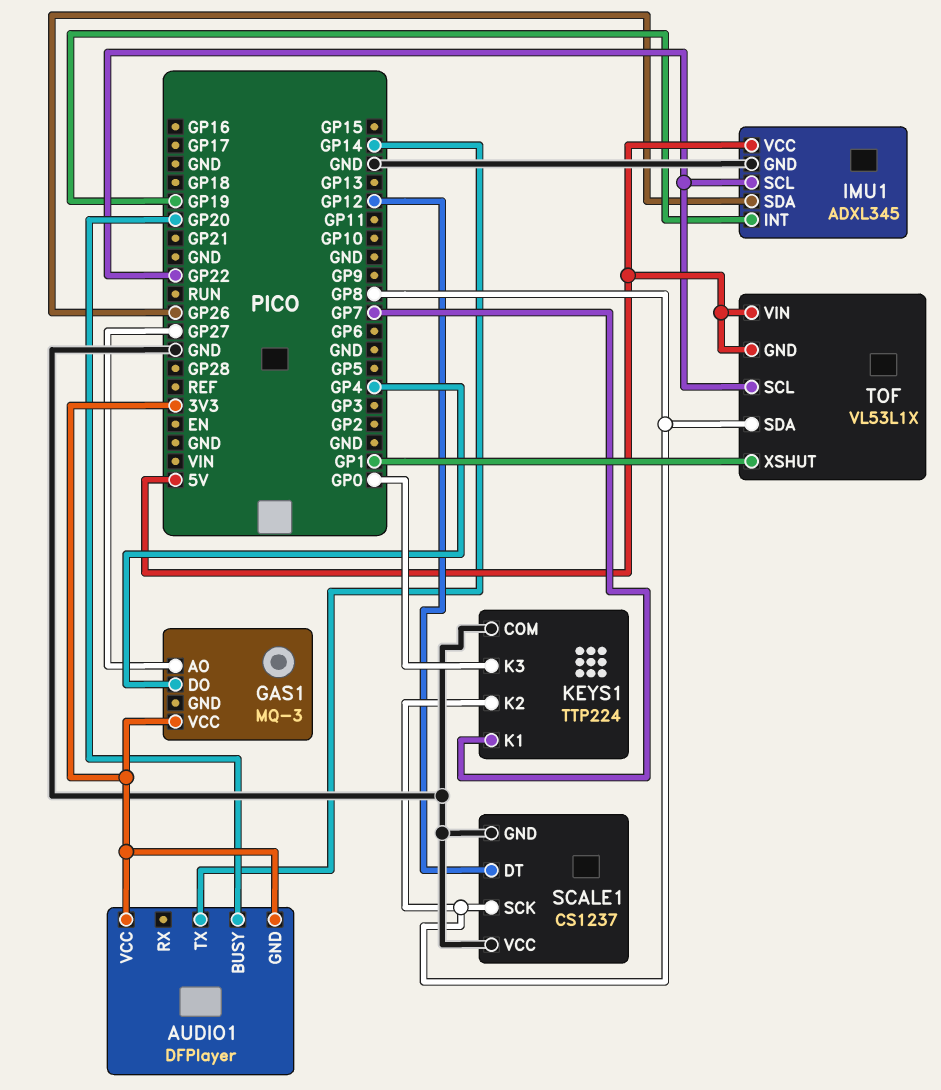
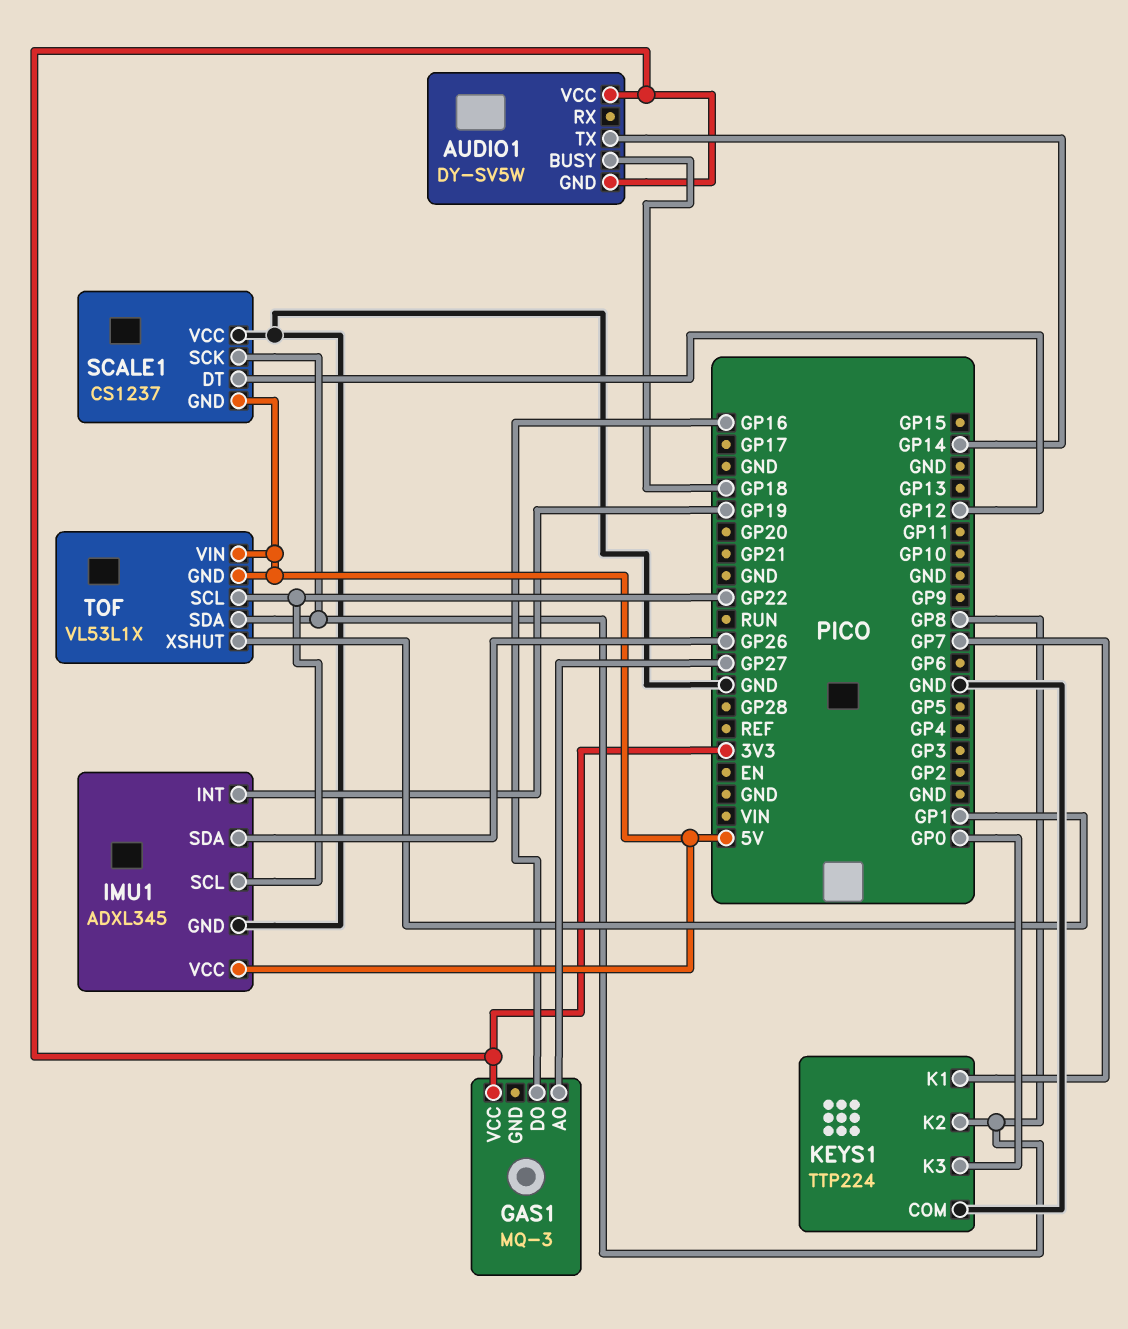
AUDIO1: DFPlayer -> DY-SV5W
AUDIO1 pin BUSY: GP20 -> GP18
GAS1 pin DO: GP4 -> GP16
SCALE1 pin GND: GND -> 5V

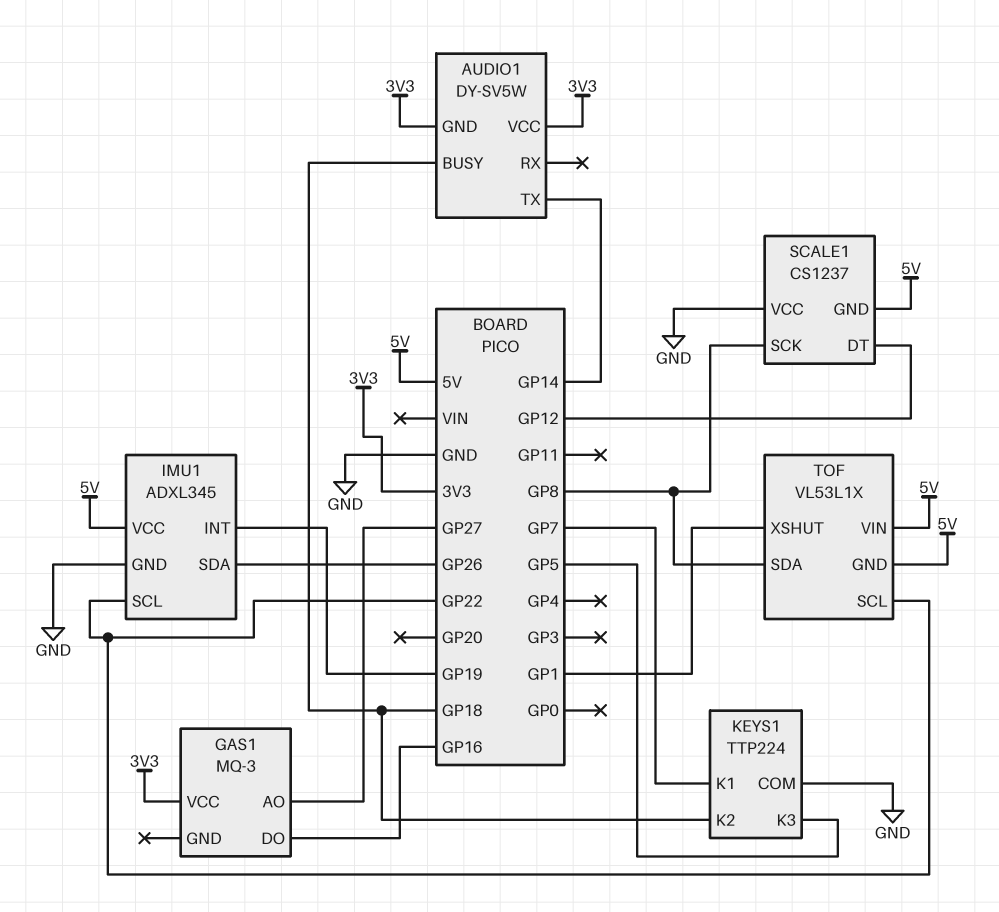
KEYS1 pin K2: GP8 -> GP18
KEYS1 pin K3: GP0 -> GP5

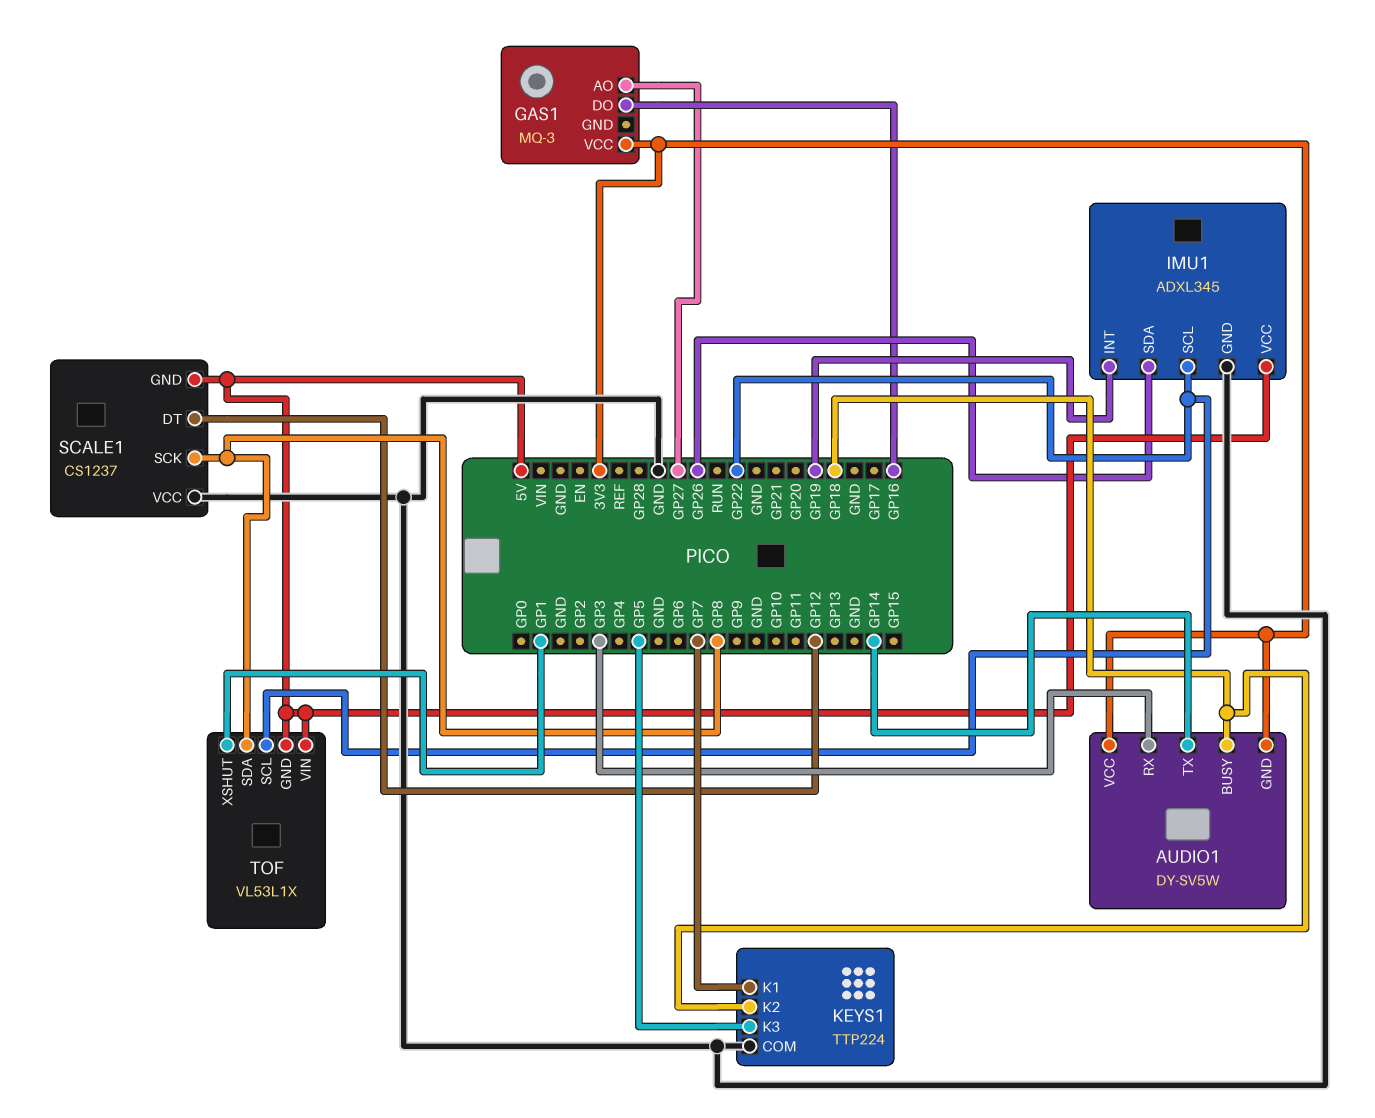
AUDIO1 pin RX: none -> GP3

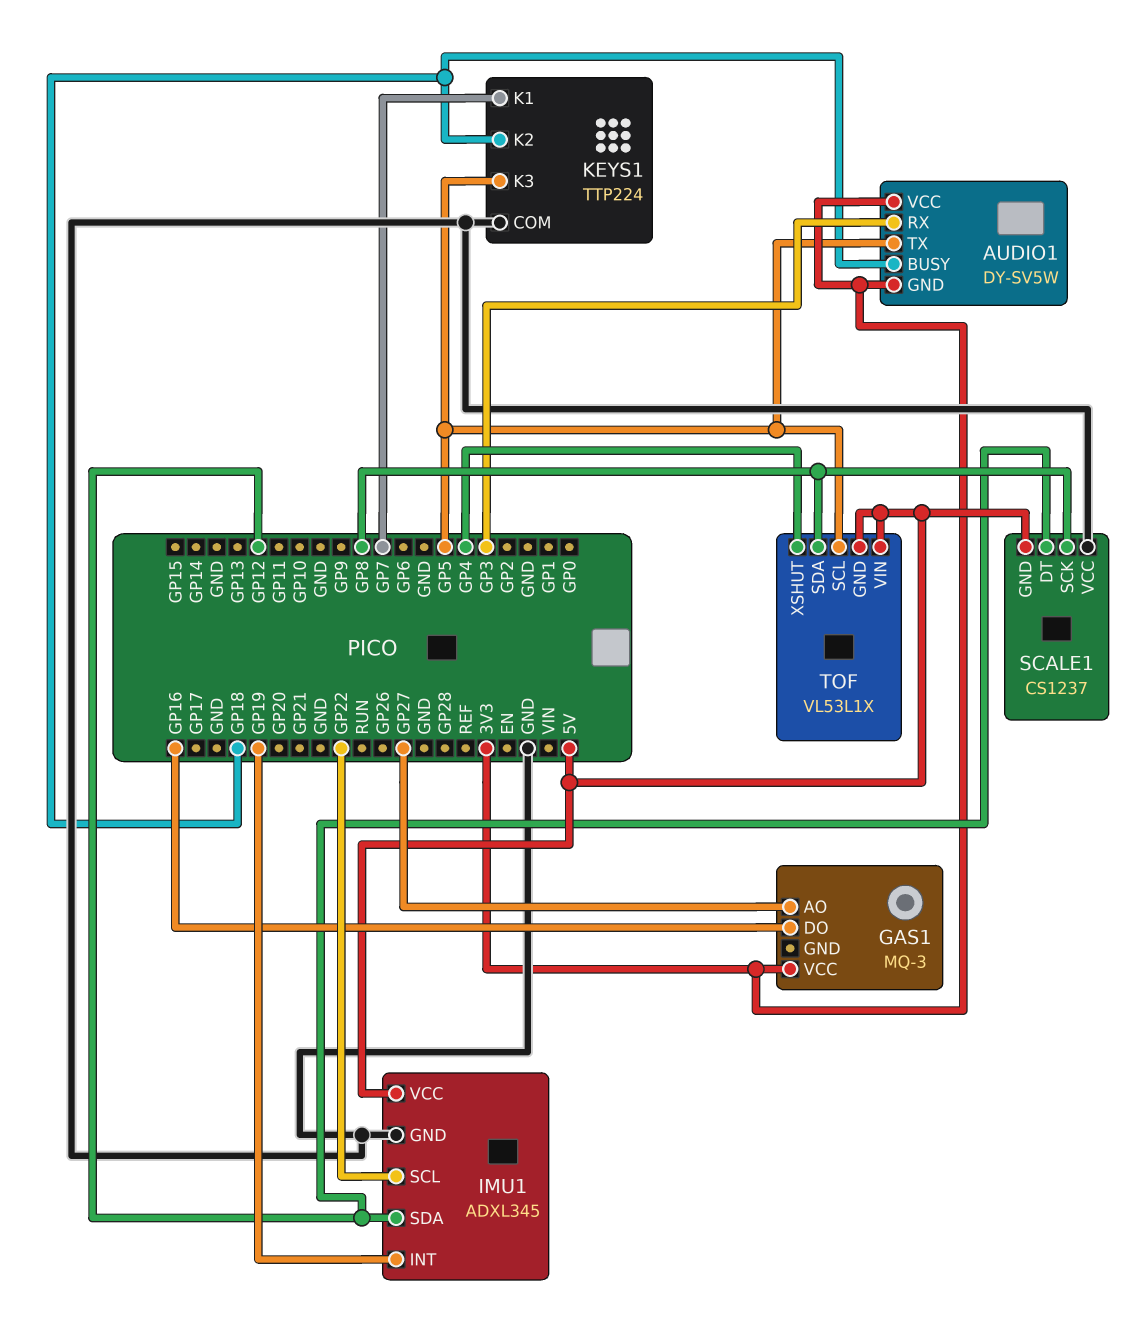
AUDIO1 pin TX: GP14 -> GP5
IMU1 pin SDA: GP26 -> GP12
TOF pin SCL: GP22 -> GP5
TOF pin XSHUT: GP1 -> GP4

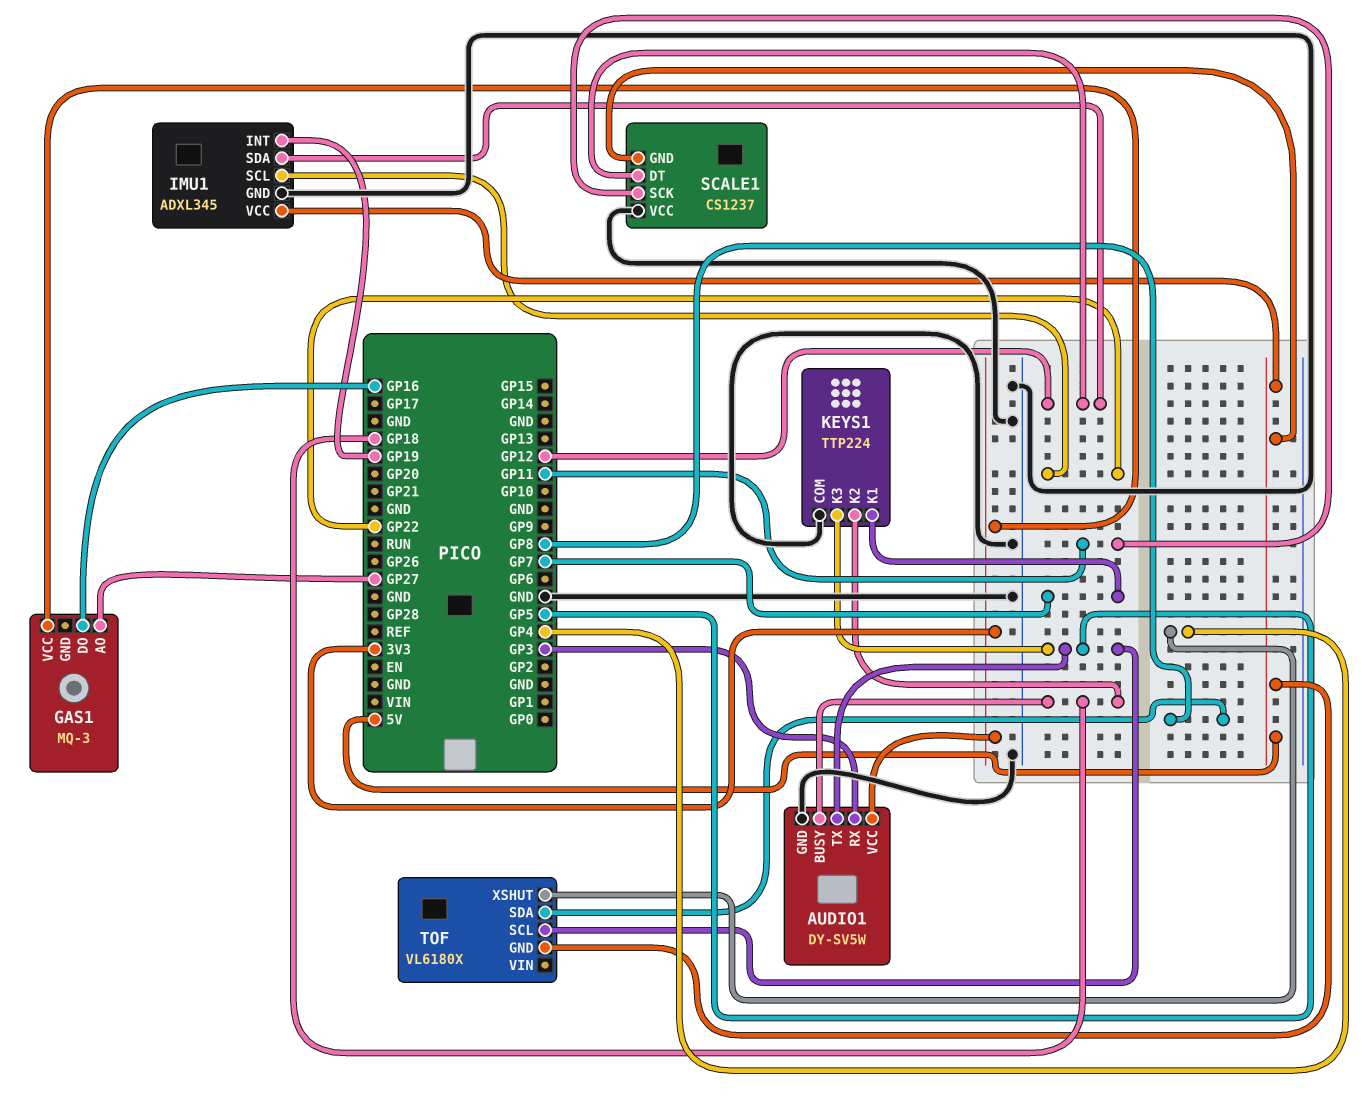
AUDIO1 pin GND: 3V3 -> GND
SCALE1 pin SCK: GP8 -> GP11
TOF: VL53L1X -> VL6180X
TOF pin VIN: 5V -> none

